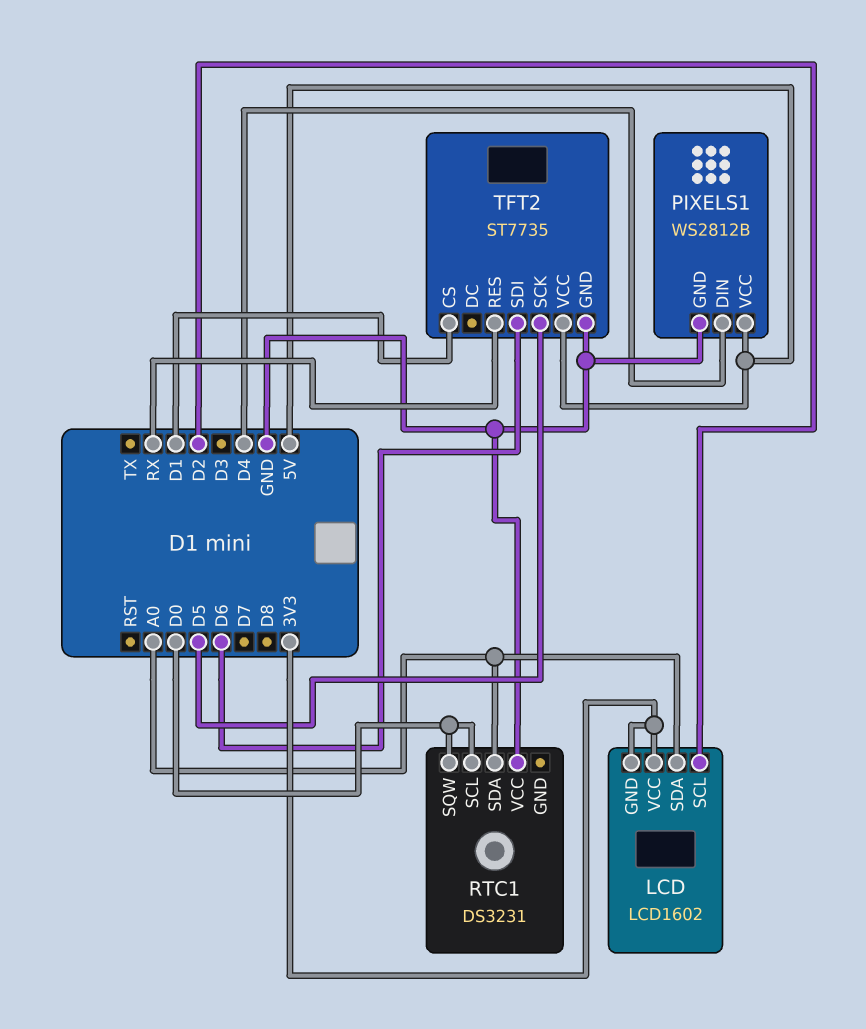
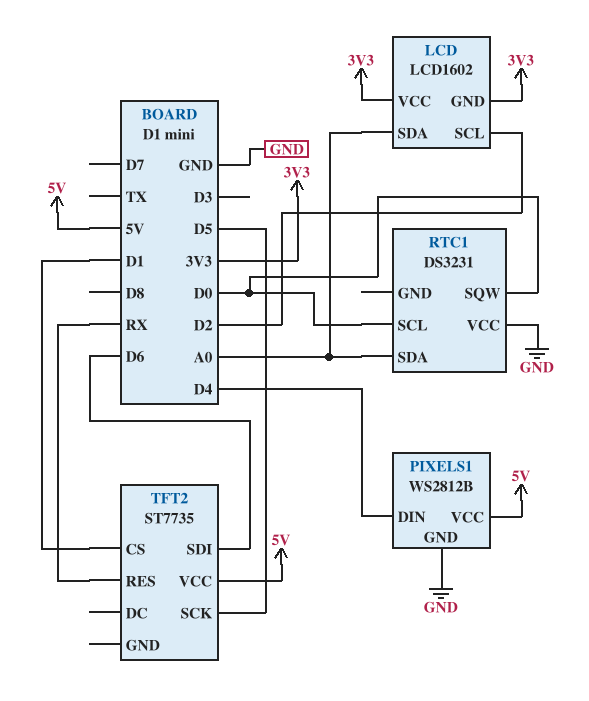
TFT2 pin GND: GND -> none

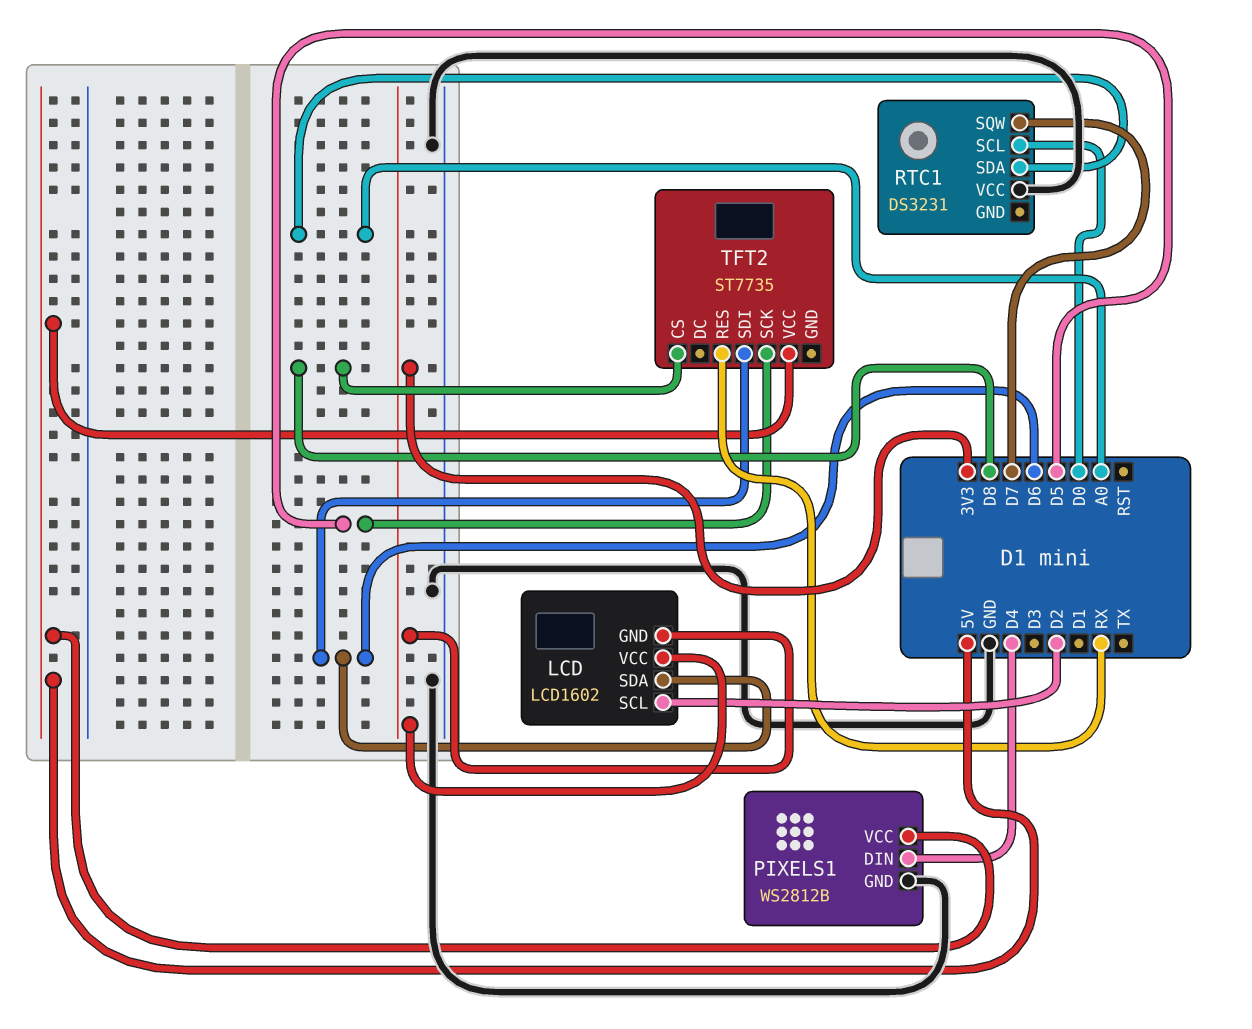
LCD pin SDA: A0 -> D6
RTC1 pin SQW: D0 -> D7
TFT2 pin CS: D1 -> D8

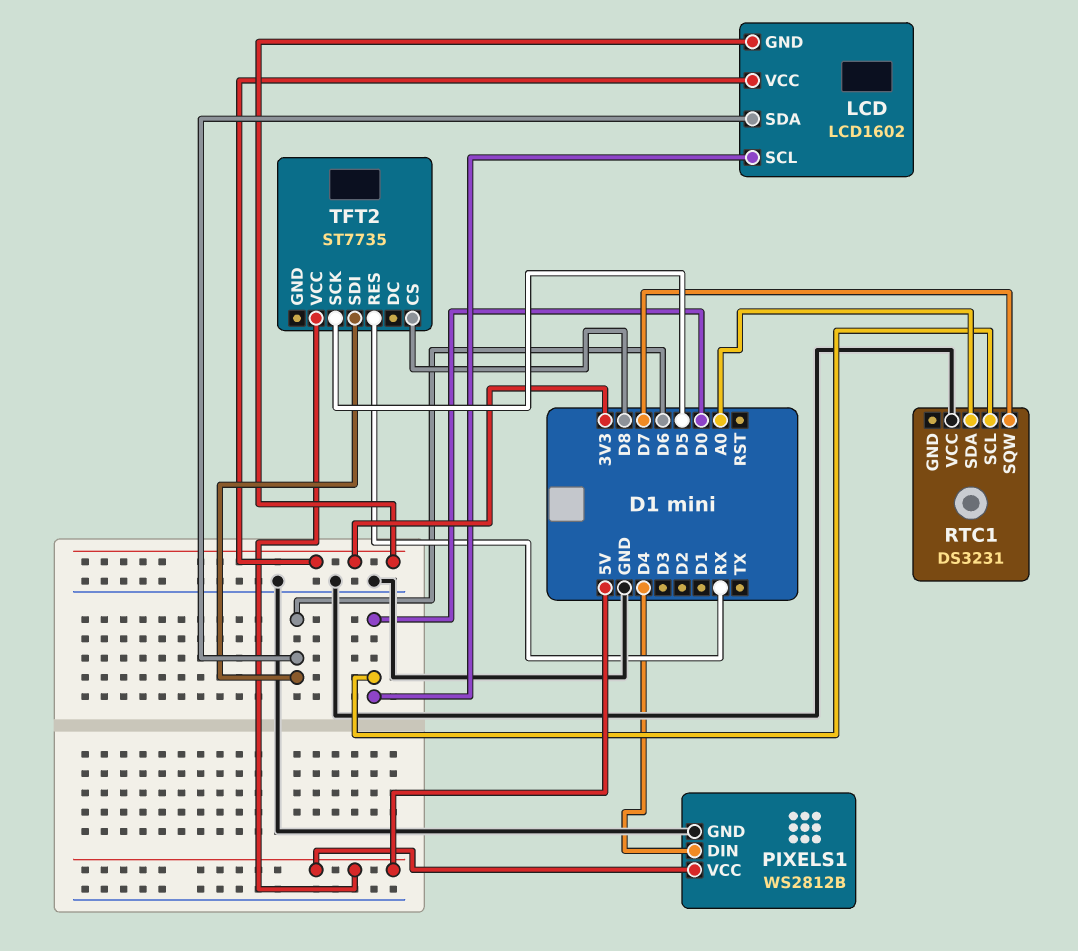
LCD pin SCL: D2 -> D0

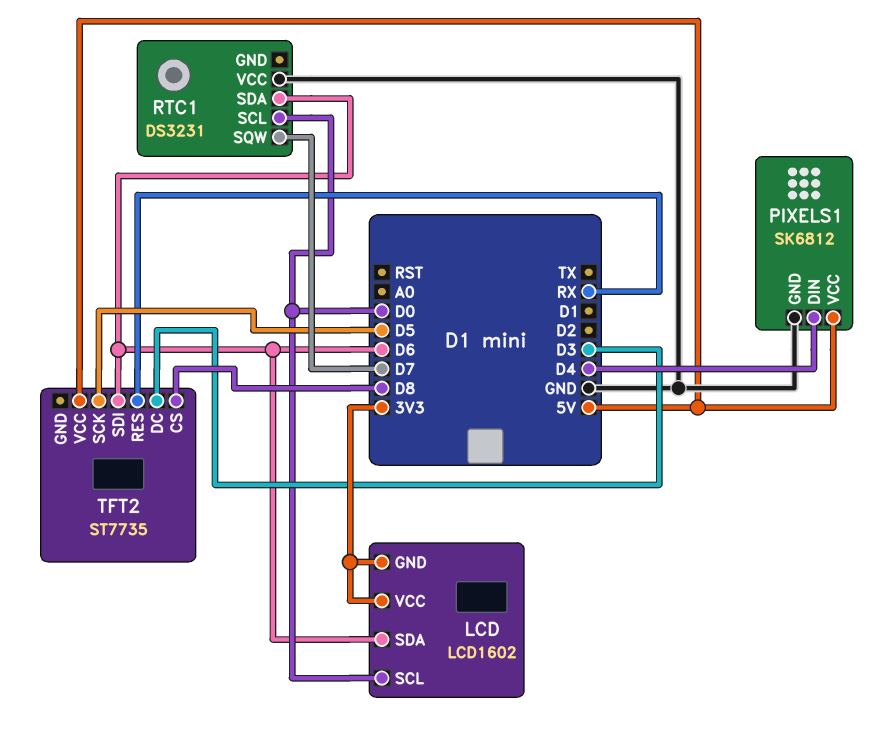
PIXELS1: WS2812B -> SK6812
RTC1 pin SDA: A0 -> D6
TFT2 pin DC: none -> D3

